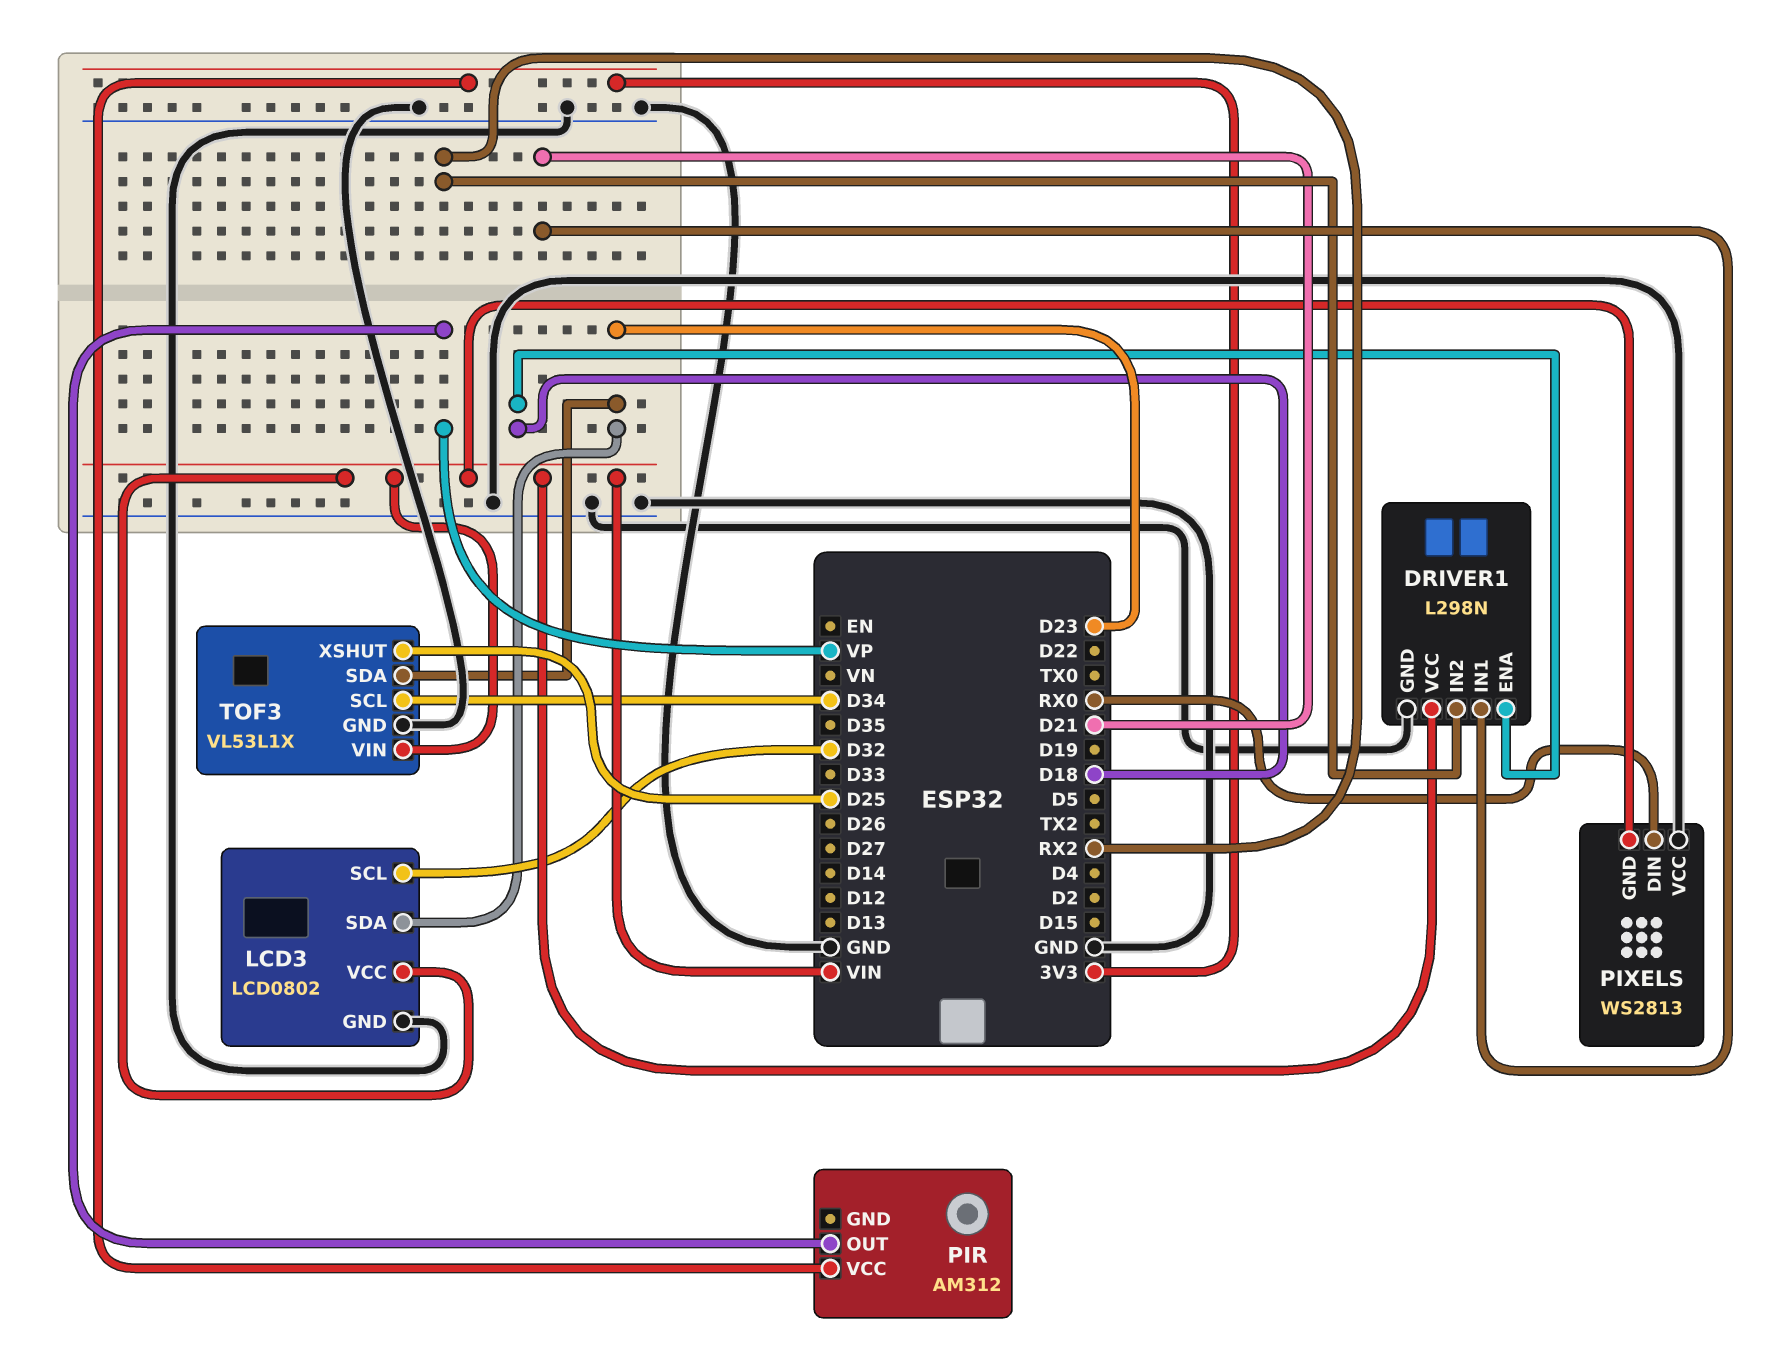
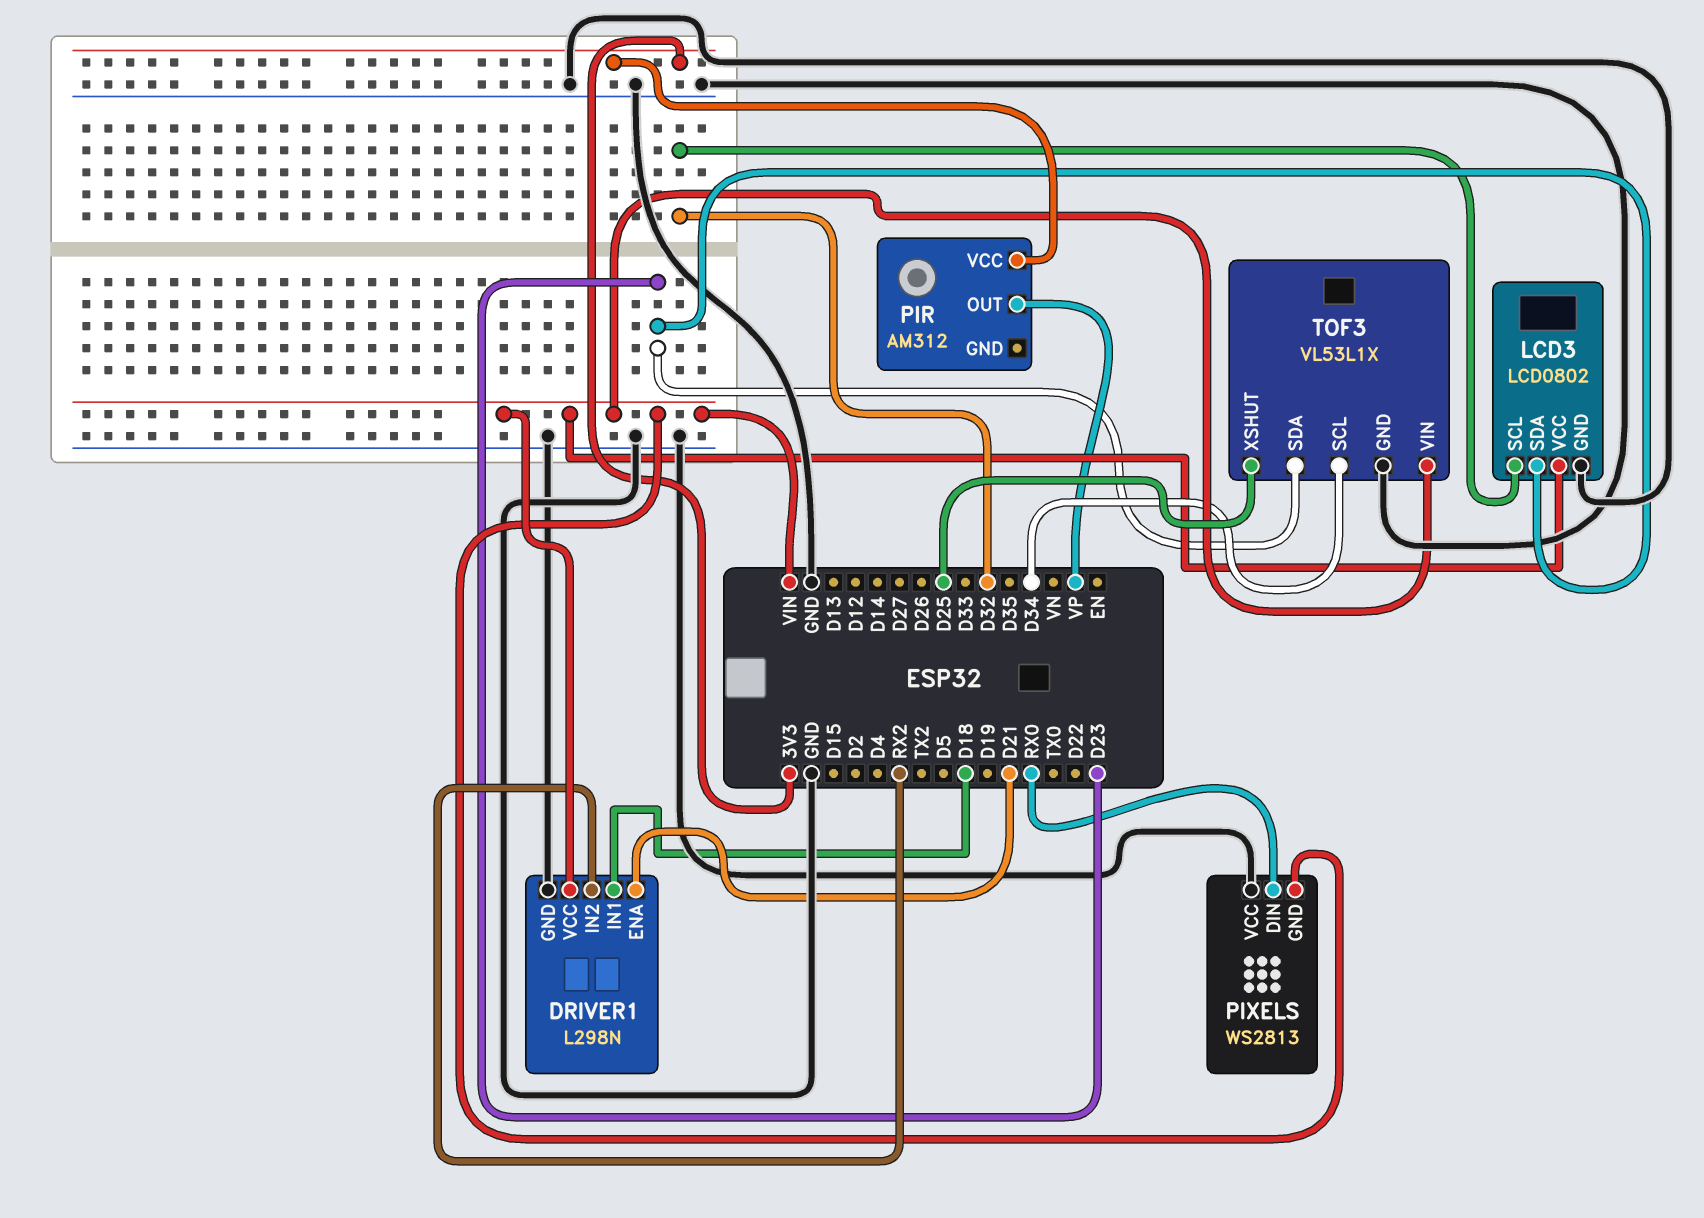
DRIVER1 pin ENA: D18 -> D21
DRIVER1 pin IN1: D21 -> D18

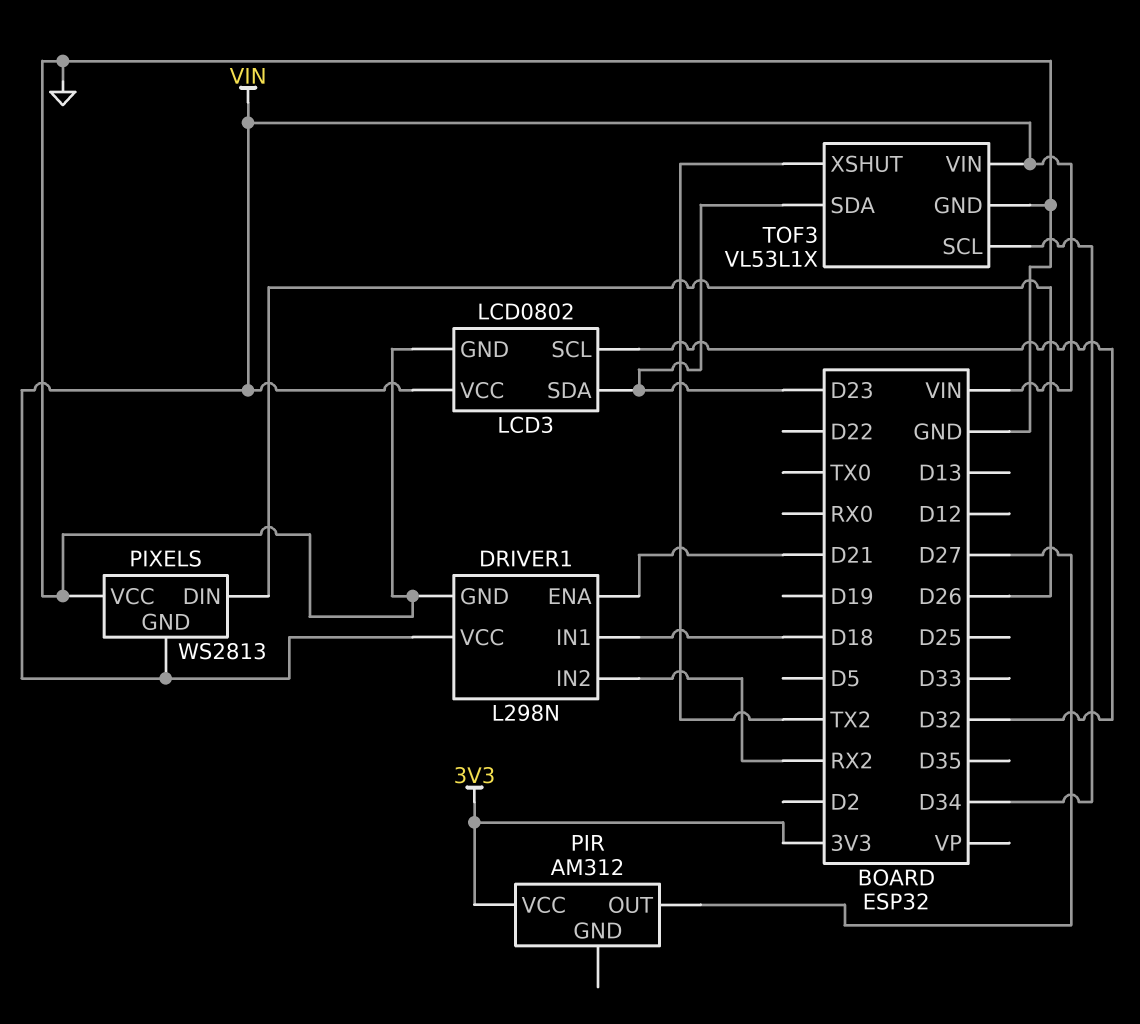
PIR pin OUT: VP -> D27
PIXELS pin DIN: RX0 -> D26
TOF3 pin XSHUT: D25 -> TX2

